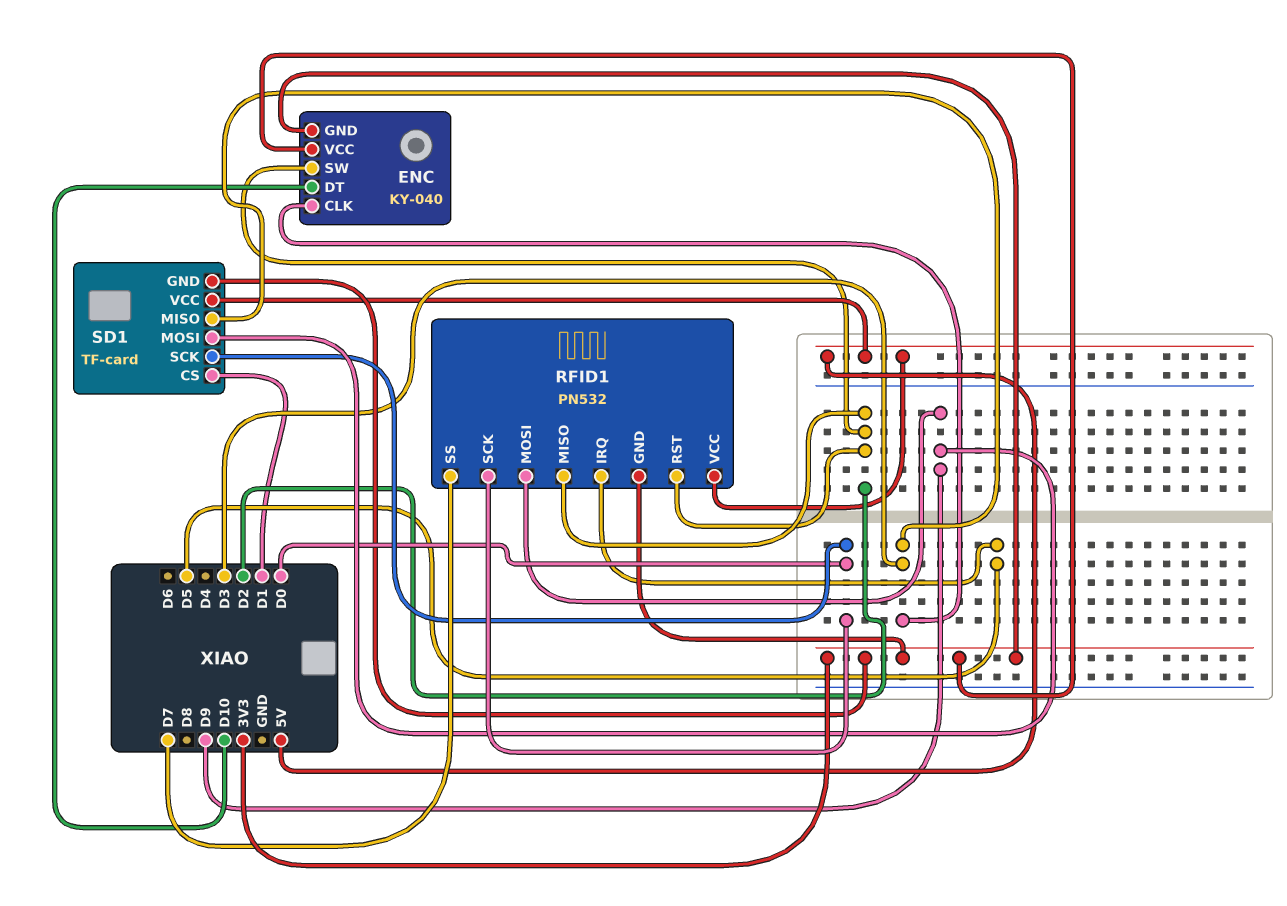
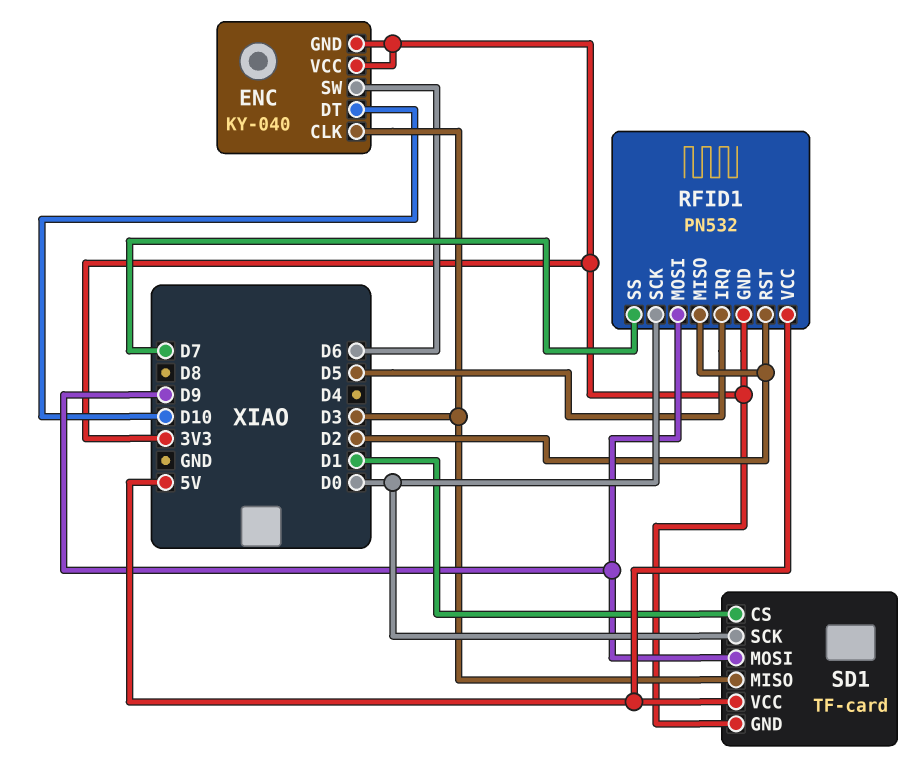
ENC pin SW: D2 -> D6

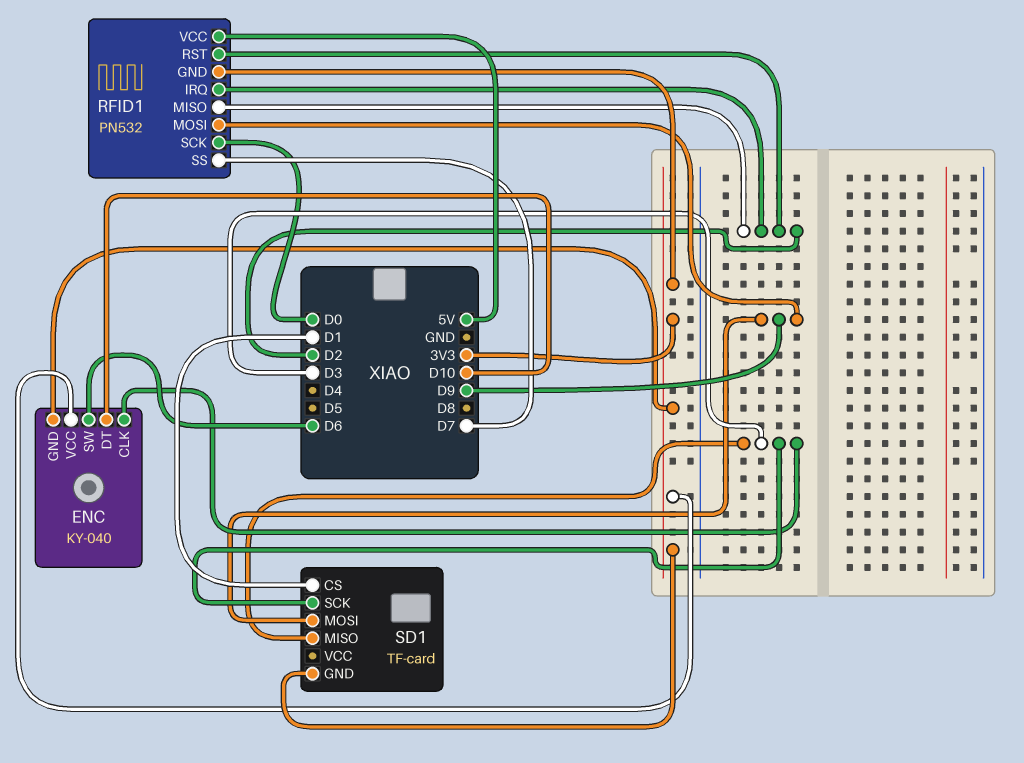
RFID1 pin IRQ: D5 -> D2
SD1 pin SCK: D0 -> D3
SD1 pin VCC: 5V -> none

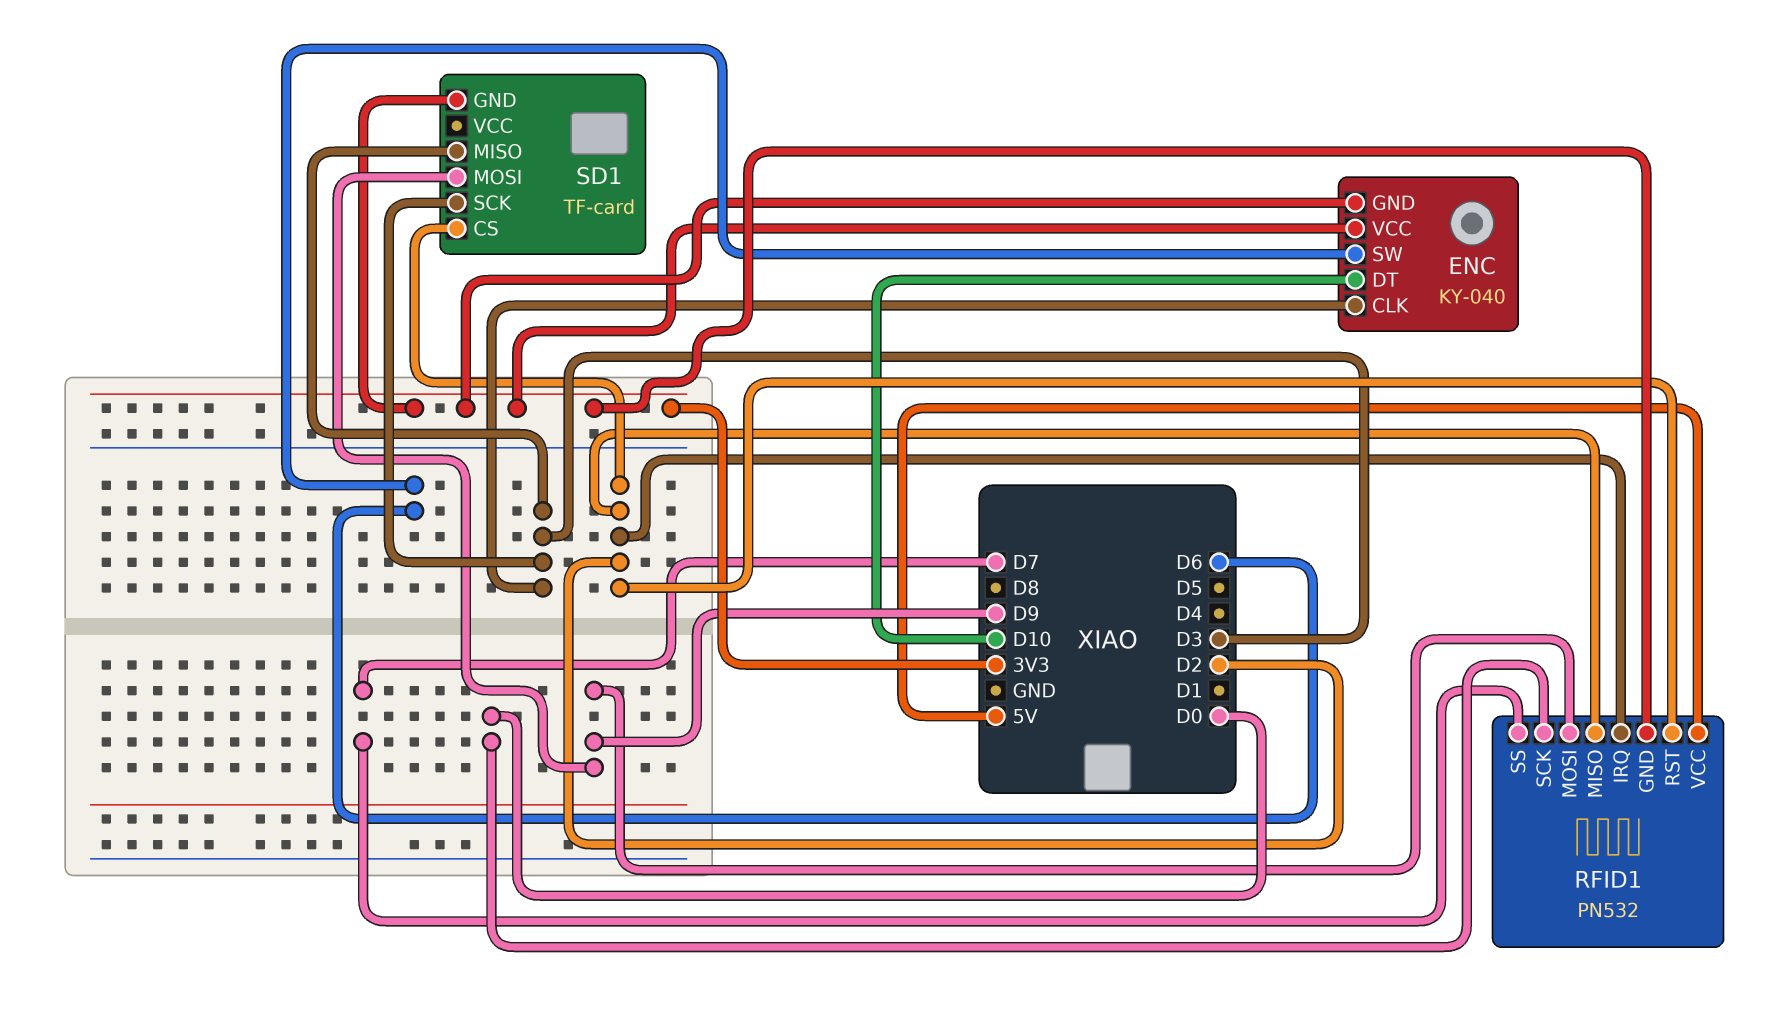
SD1 pin CS: D1 -> D2

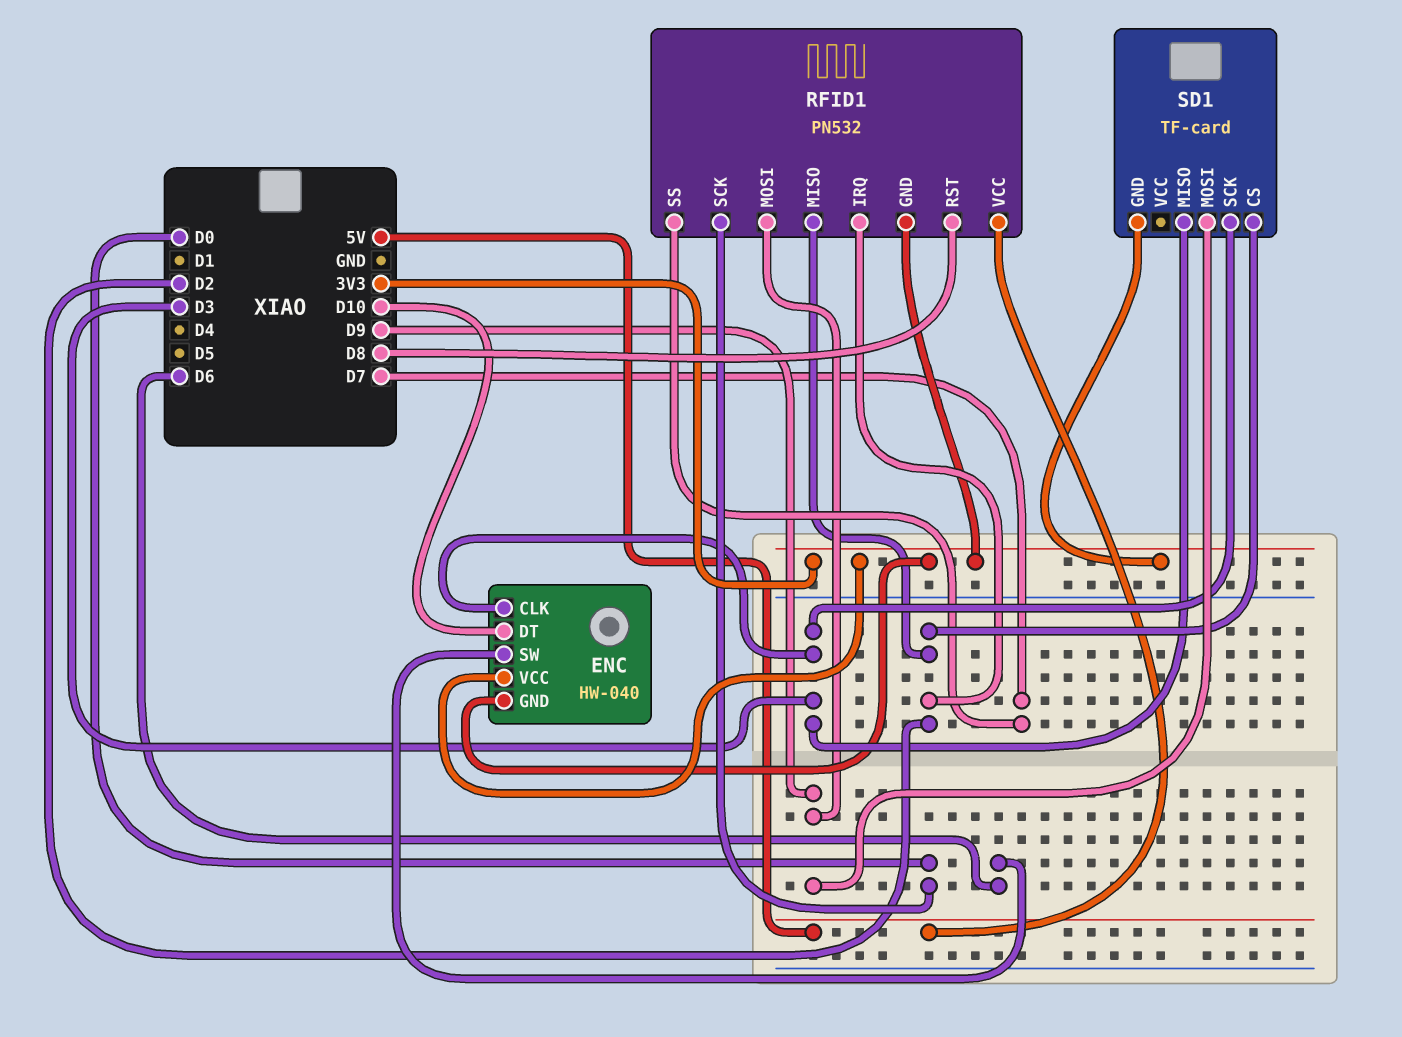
ENC: KY-040 -> HW-040
RFID1 pin RST: D2 -> D8

